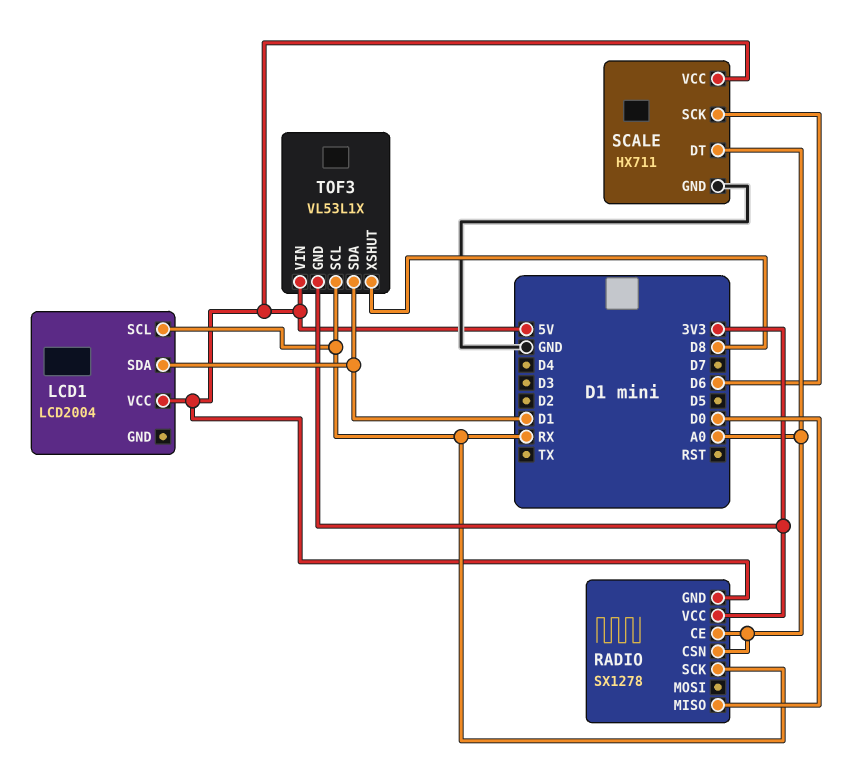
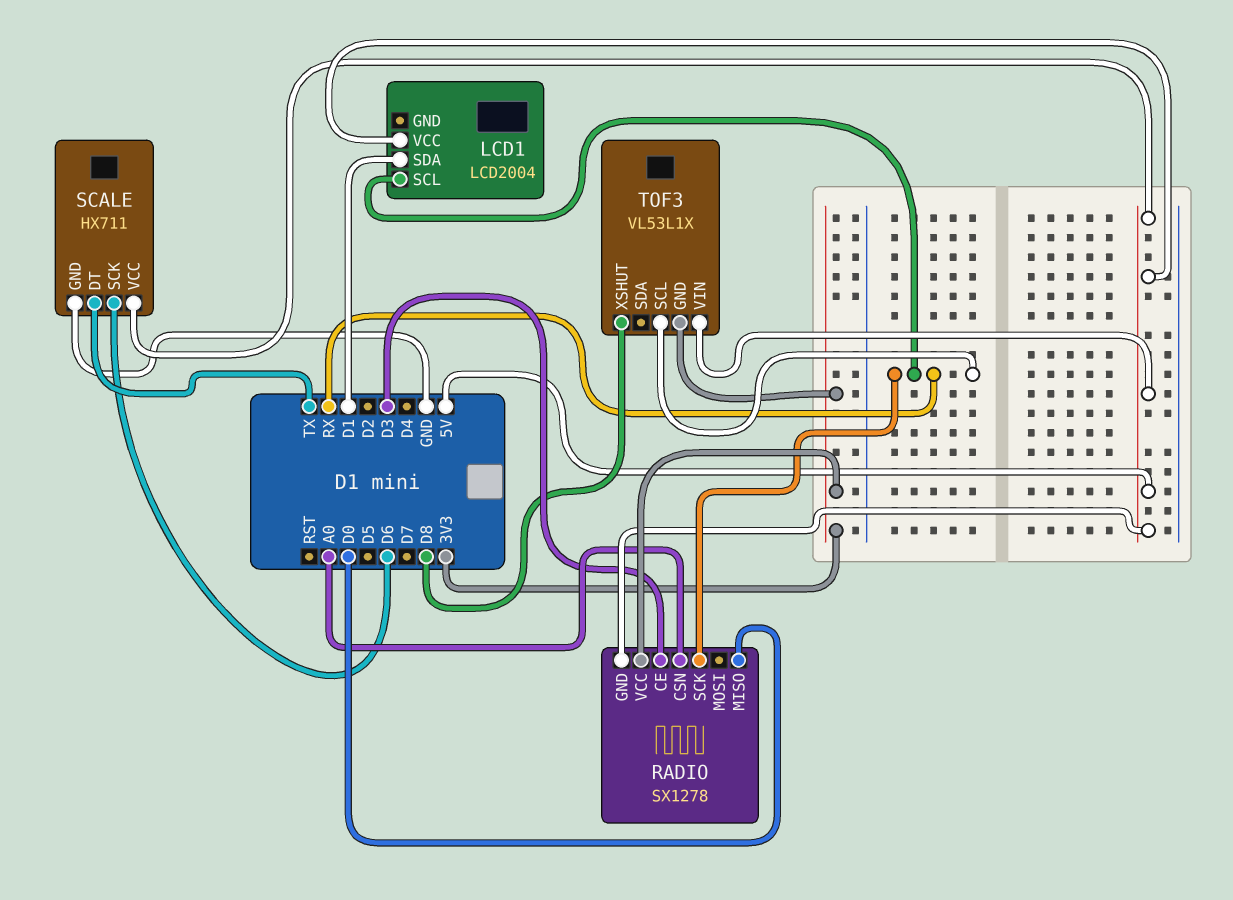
RADIO pin CE: A0 -> D3
SCALE pin DT: A0 -> TX
TOF3 pin SDA: D1 -> none

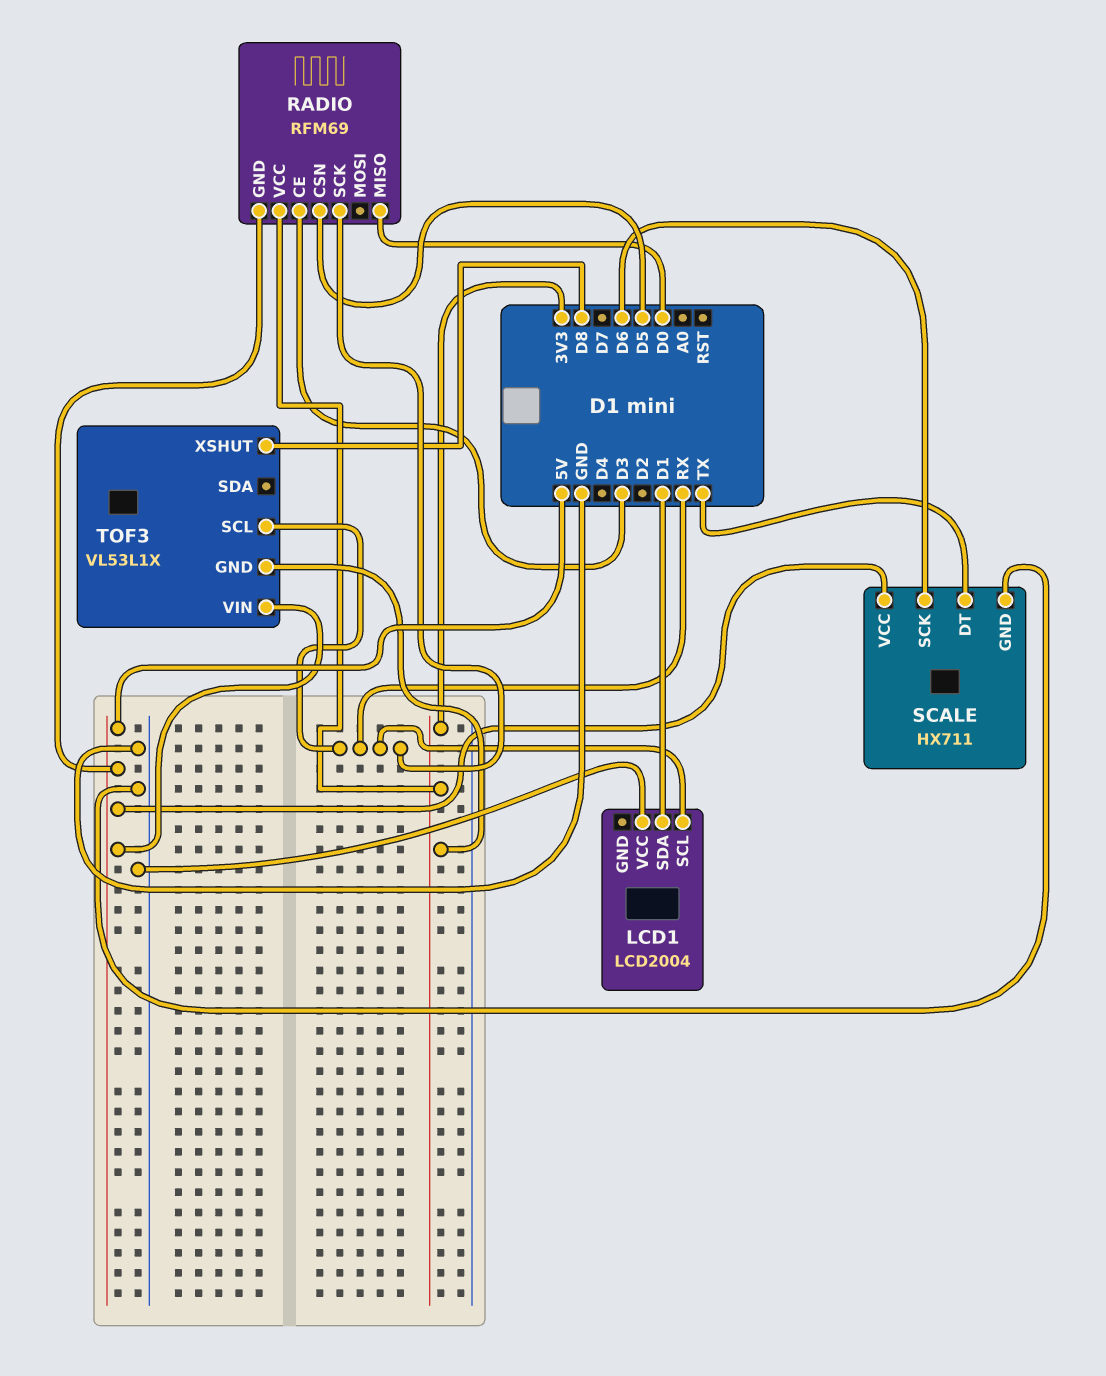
LCD1 pin VCC: 5V -> GND
RADIO: SX1278 -> RFM69
RADIO pin CSN: A0 -> D5

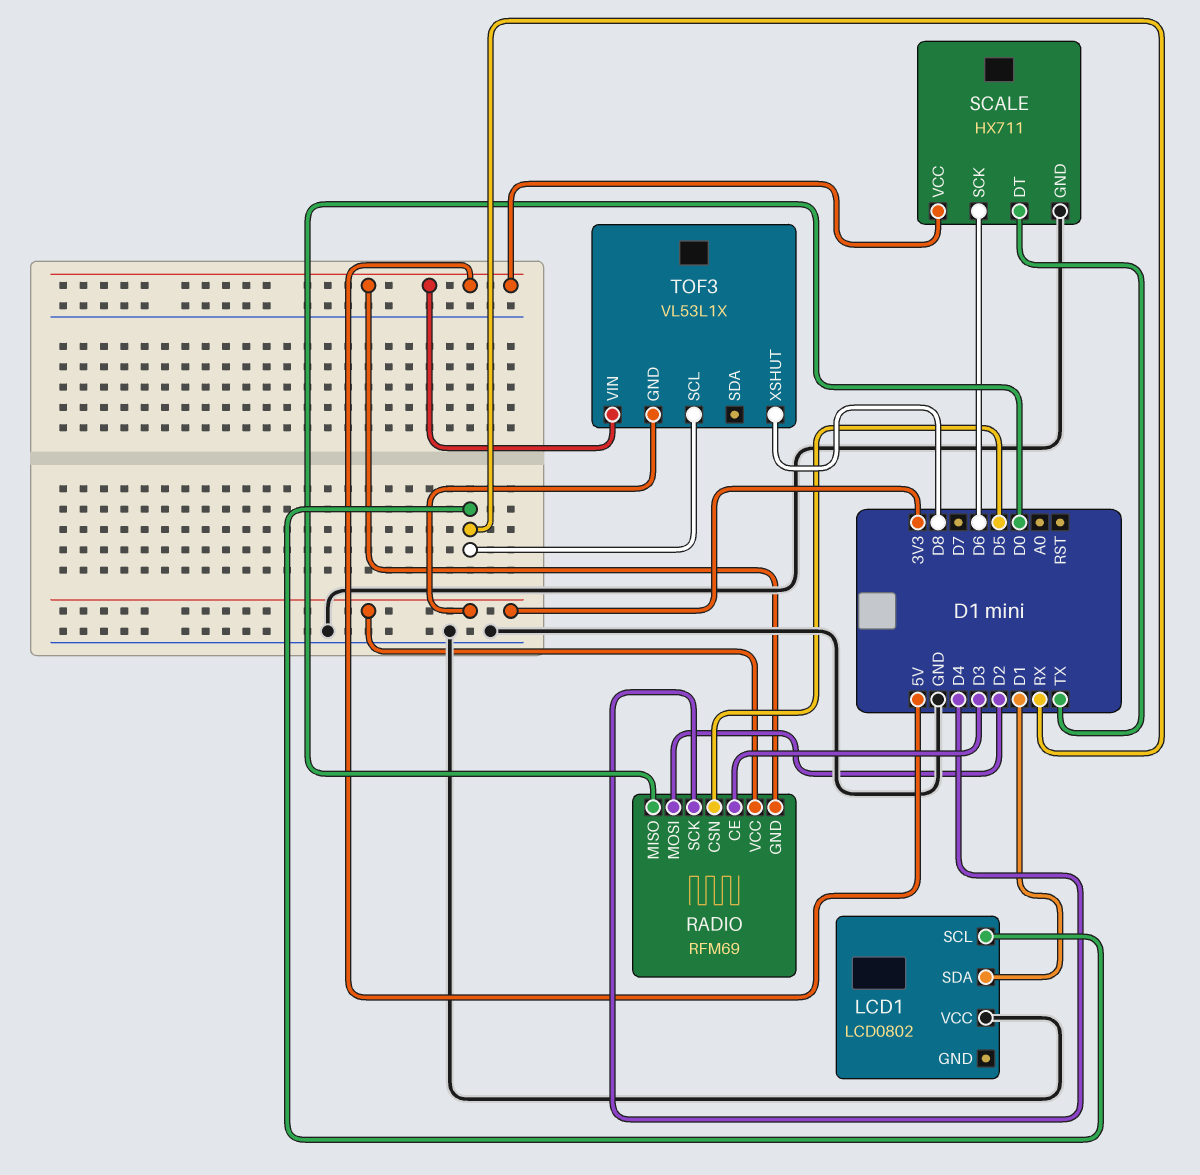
LCD1: LCD2004 -> LCD0802
RADIO pin MOSI: none -> D2
RADIO pin SCK: RX -> D4

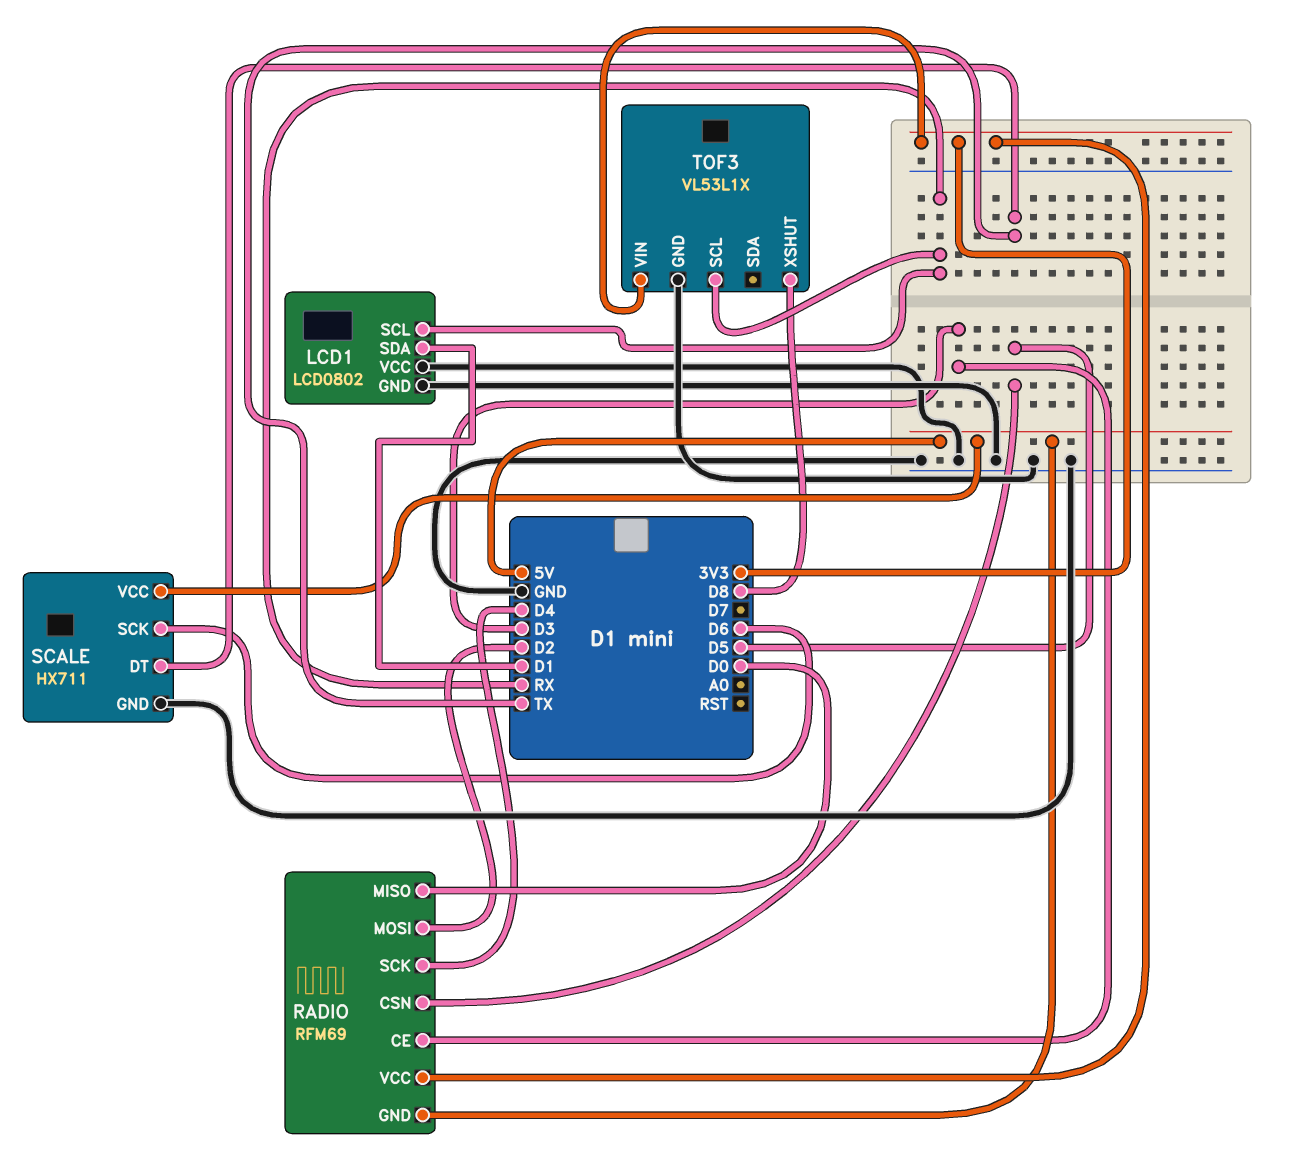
LCD1 pin GND: none -> GND
TOF3 pin GND: 3V3 -> GND
TOF3 pin VIN: 5V -> 3V3

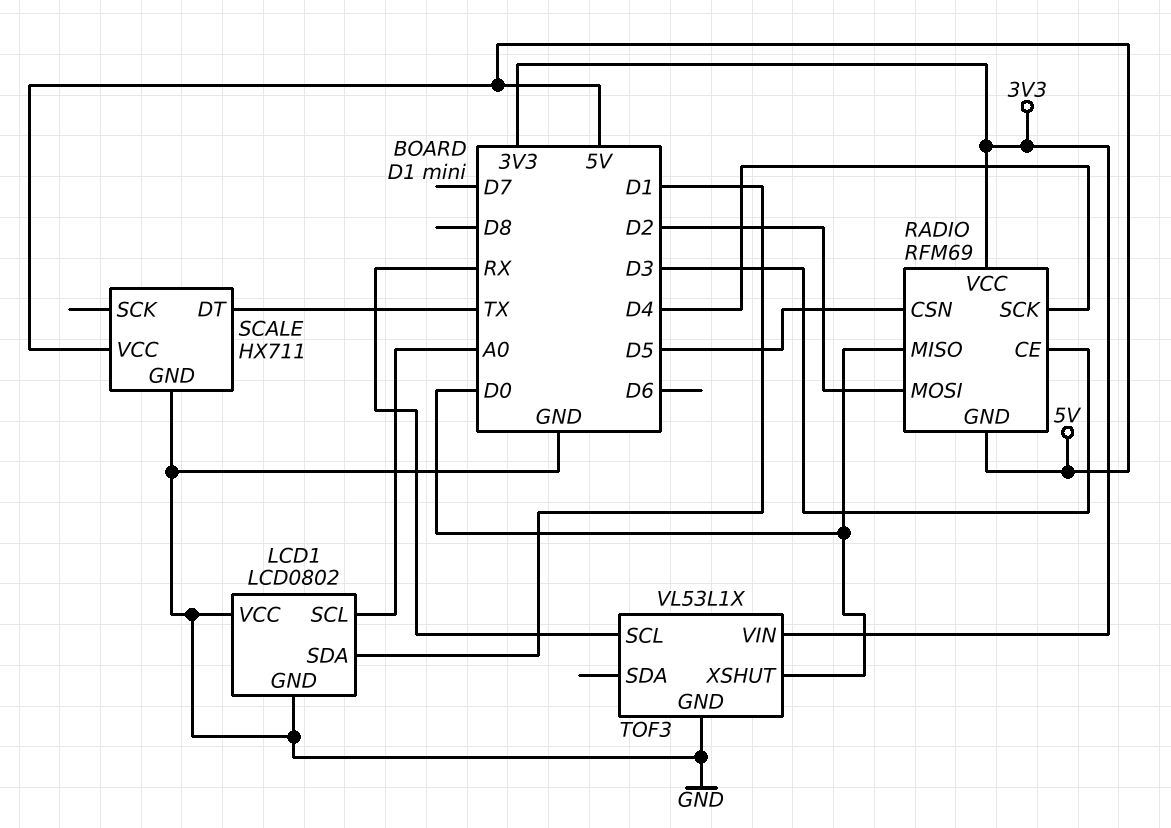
LCD1 pin SCL: RX -> A0
SCALE pin SCK: D6 -> none
TOF3 pin XSHUT: D8 -> D0

